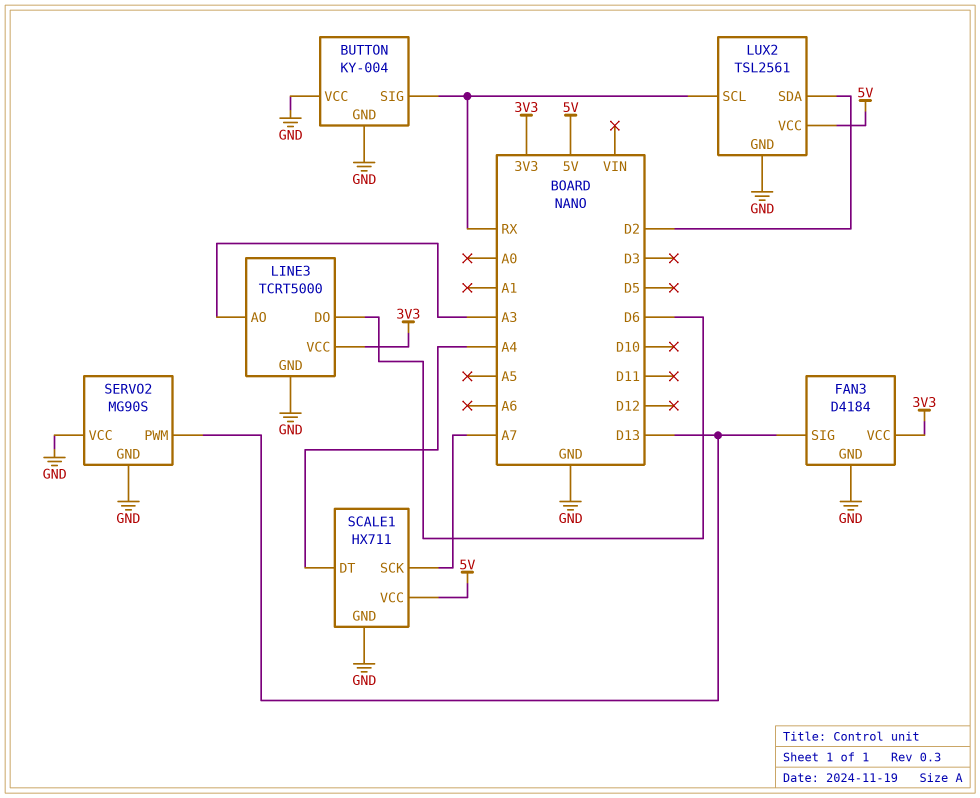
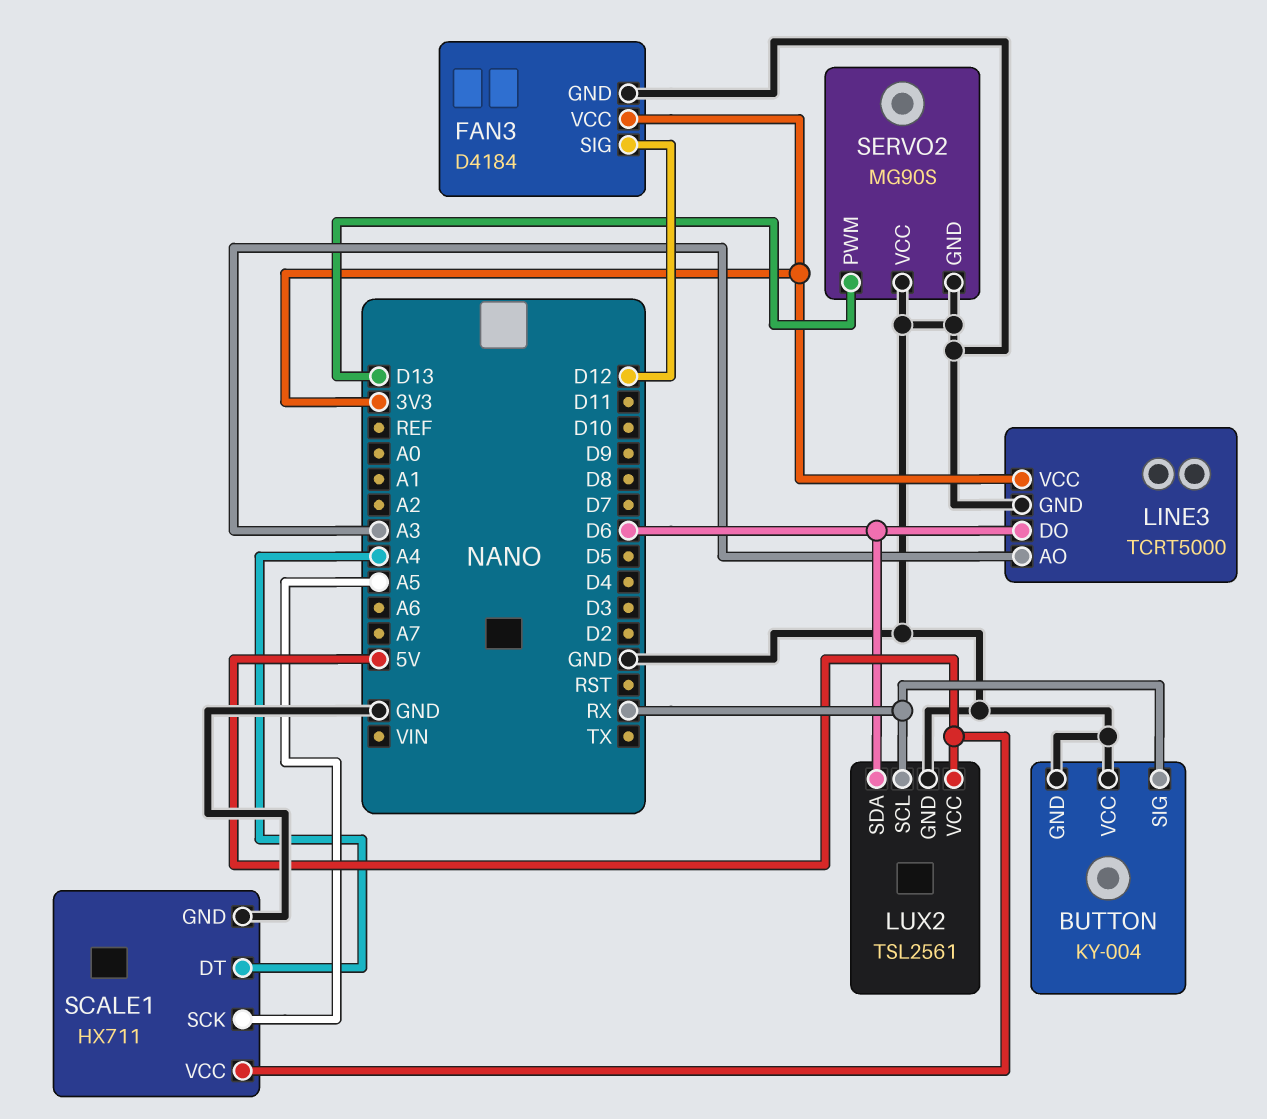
FAN3 pin SIG: D13 -> D12
LUX2 pin SDA: D2 -> D6
SCALE1 pin SCK: A7 -> A5

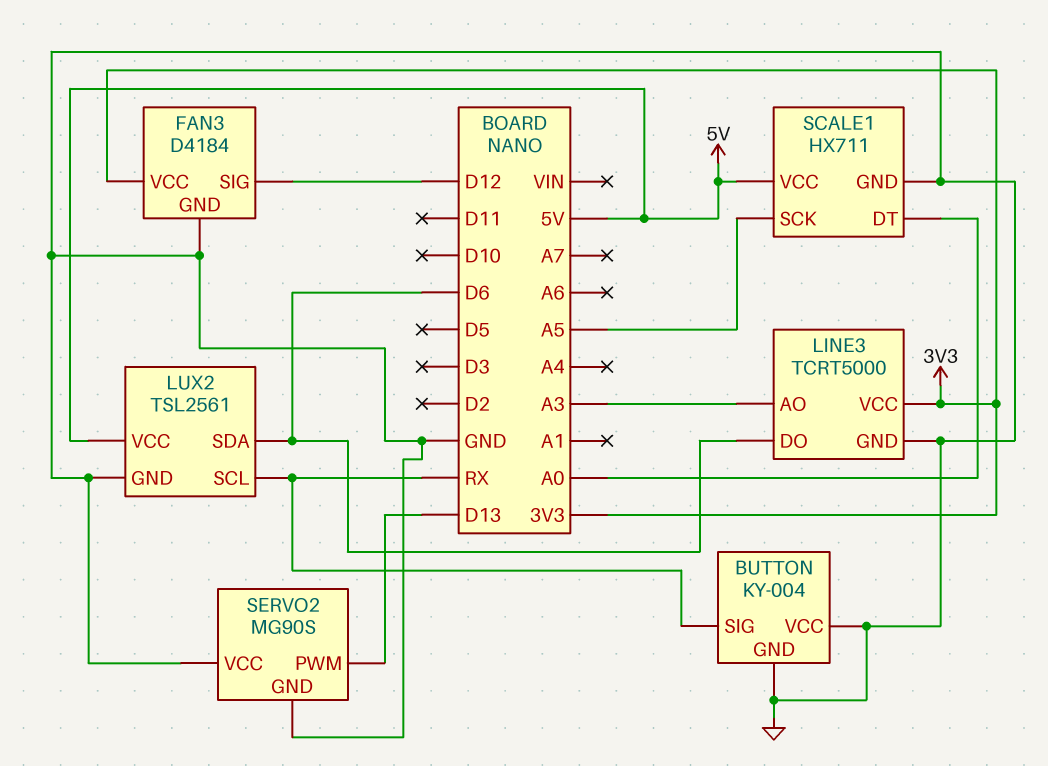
SCALE1 pin DT: A4 -> A0

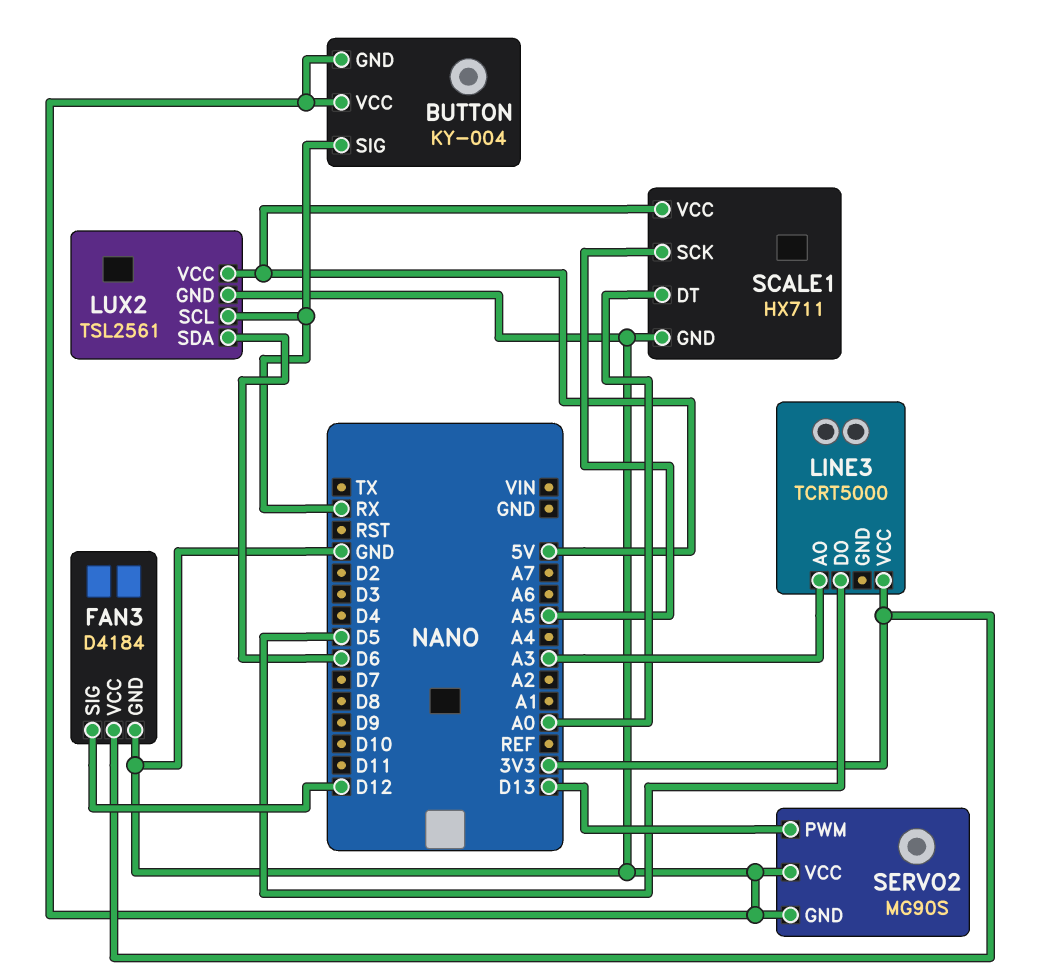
LINE3 pin DO: D6 -> D5
LINE3 pin GND: GND -> none

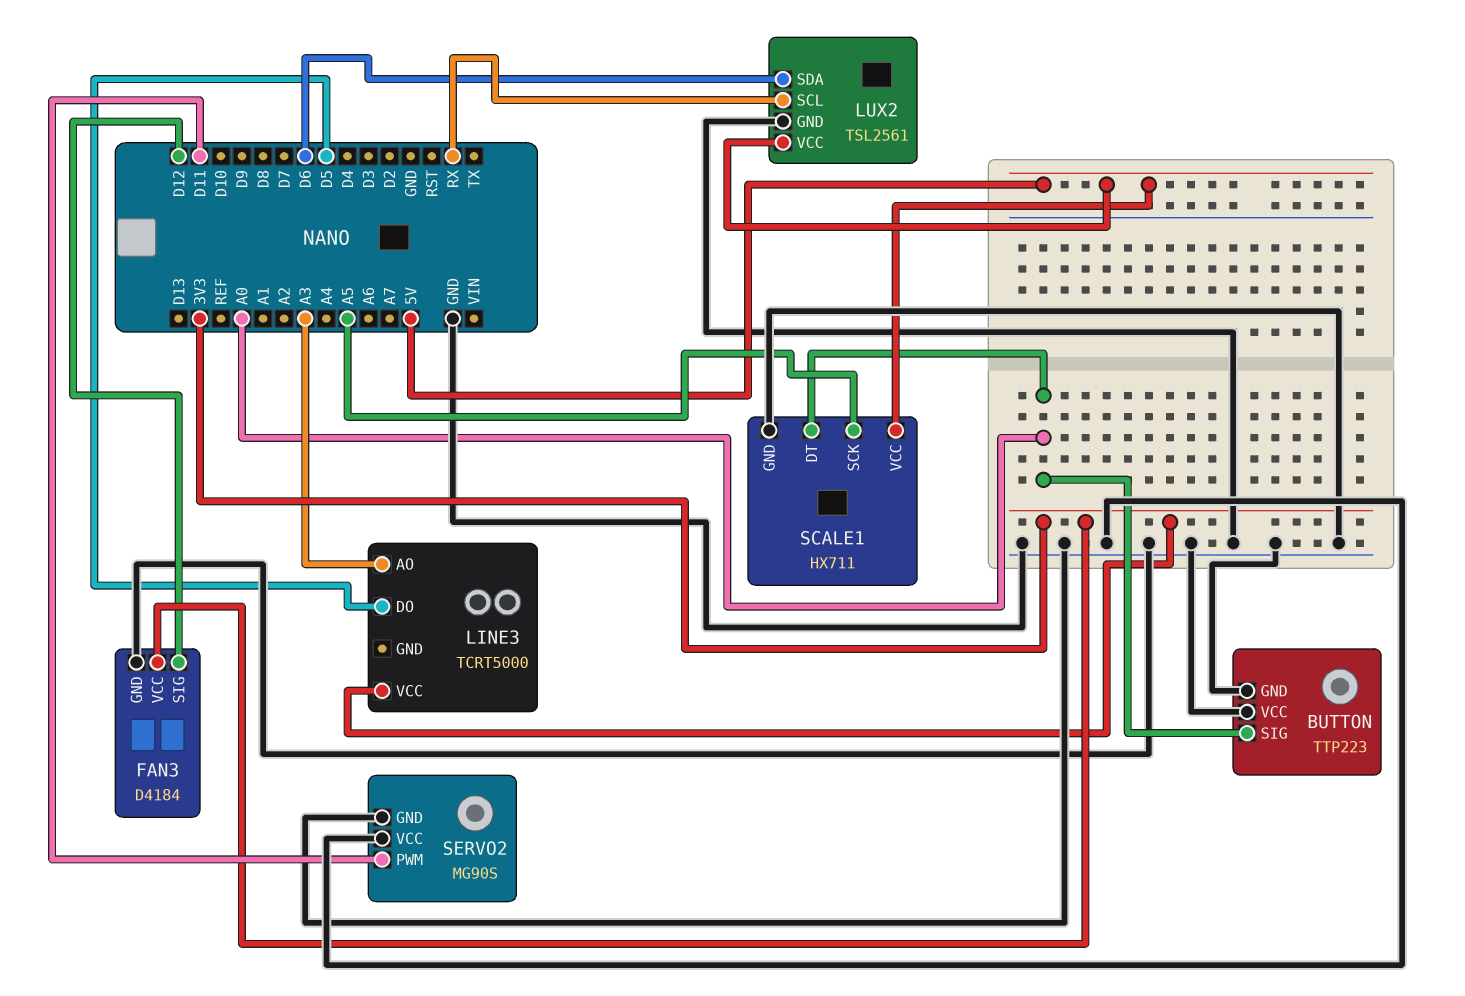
BUTTON: KY-004 -> TTP223
BUTTON pin SIG: RX -> A0
SERVO2 pin PWM: D13 -> D11

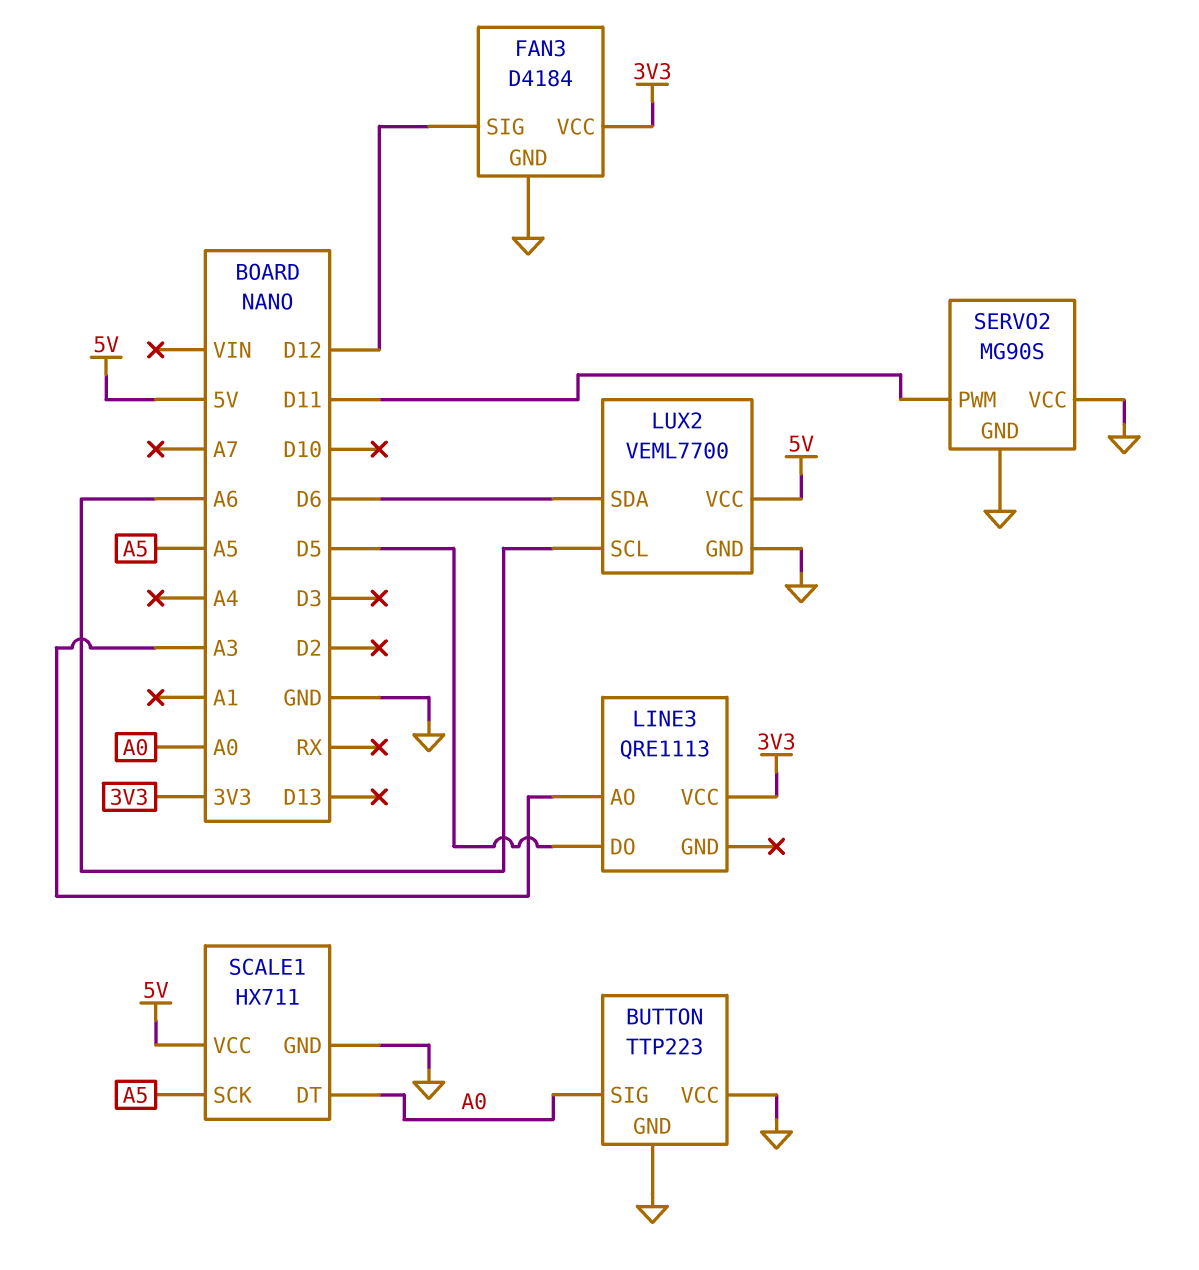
LINE3: TCRT5000 -> QRE1113
LUX2: TSL2561 -> VEML7700
LUX2 pin SCL: RX -> A6

